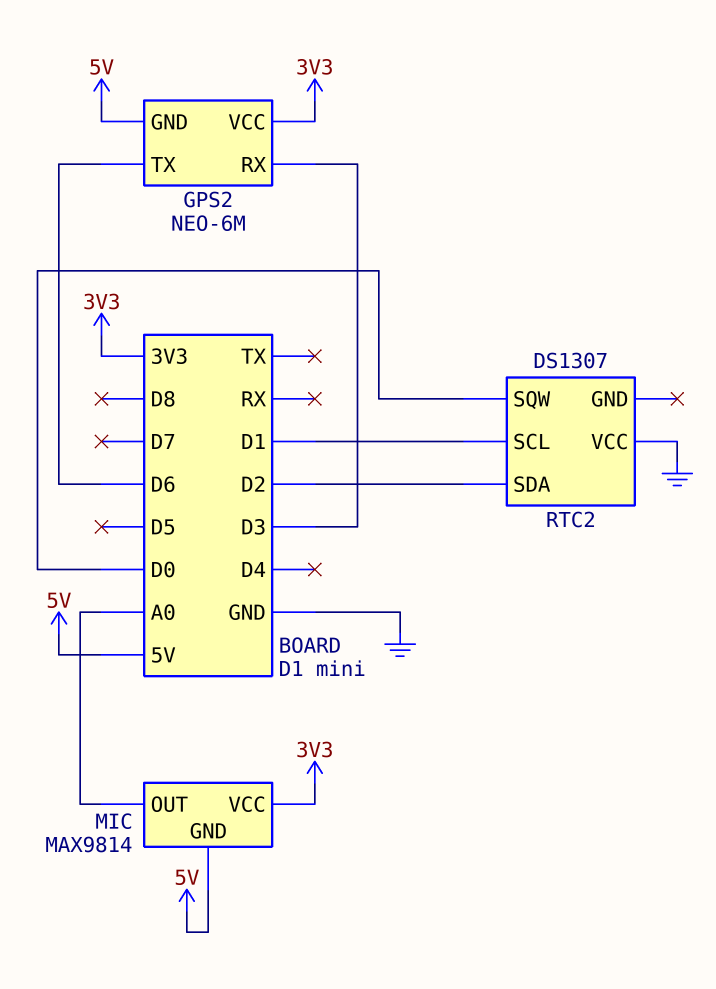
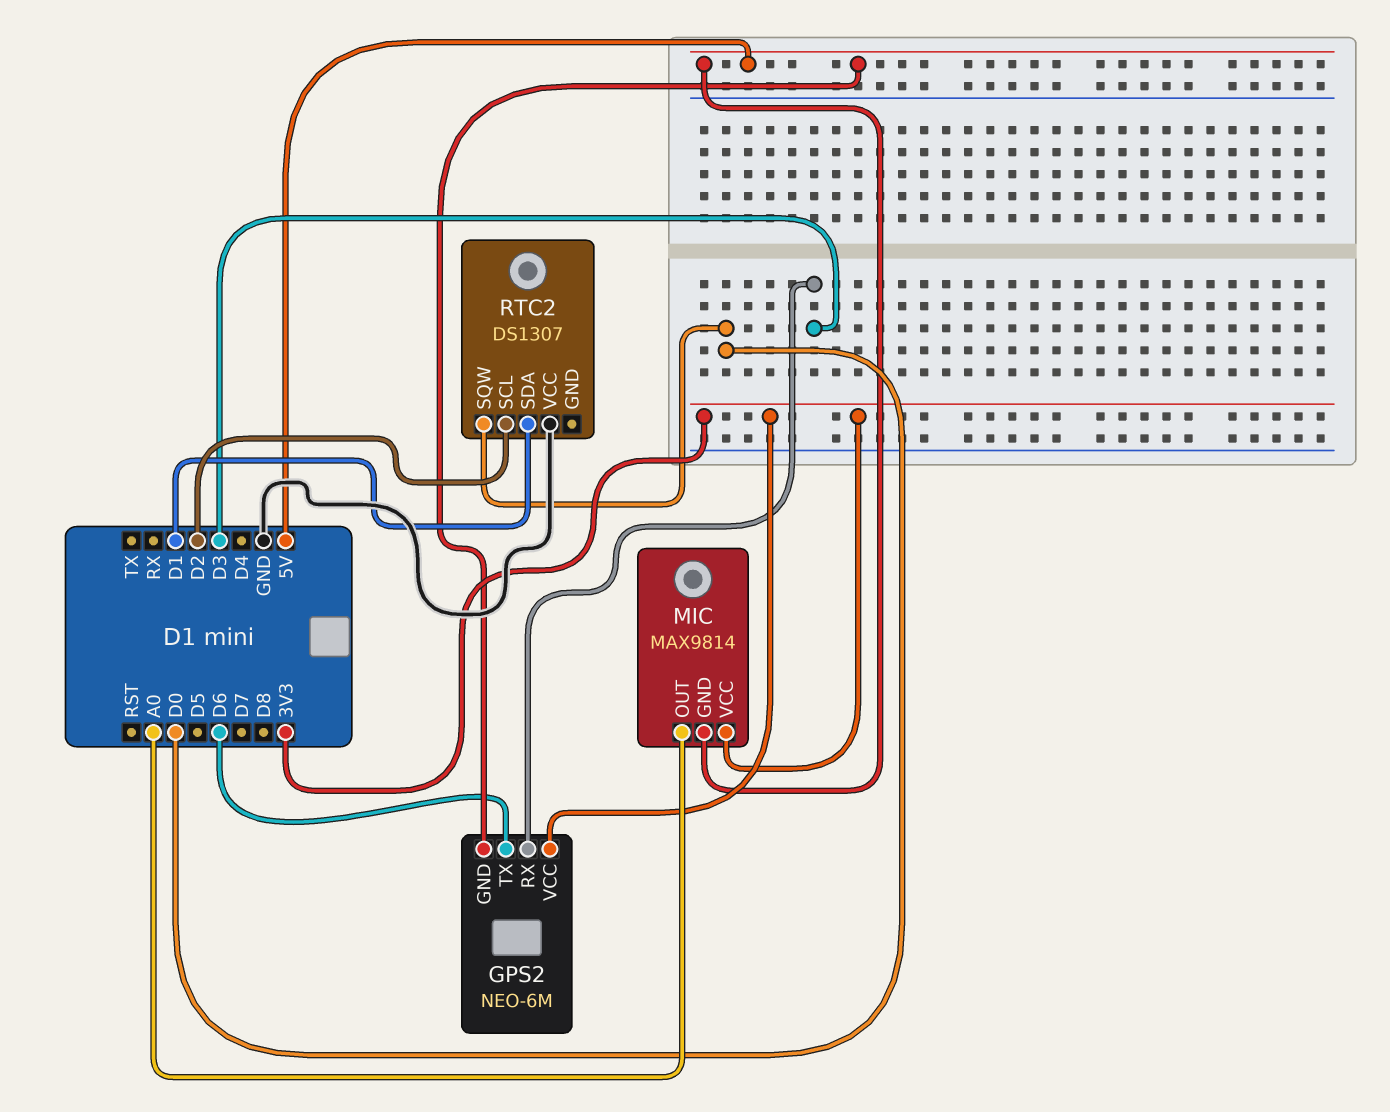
RTC2 pin SCL: D1 -> D2
RTC2 pin SDA: D2 -> D1

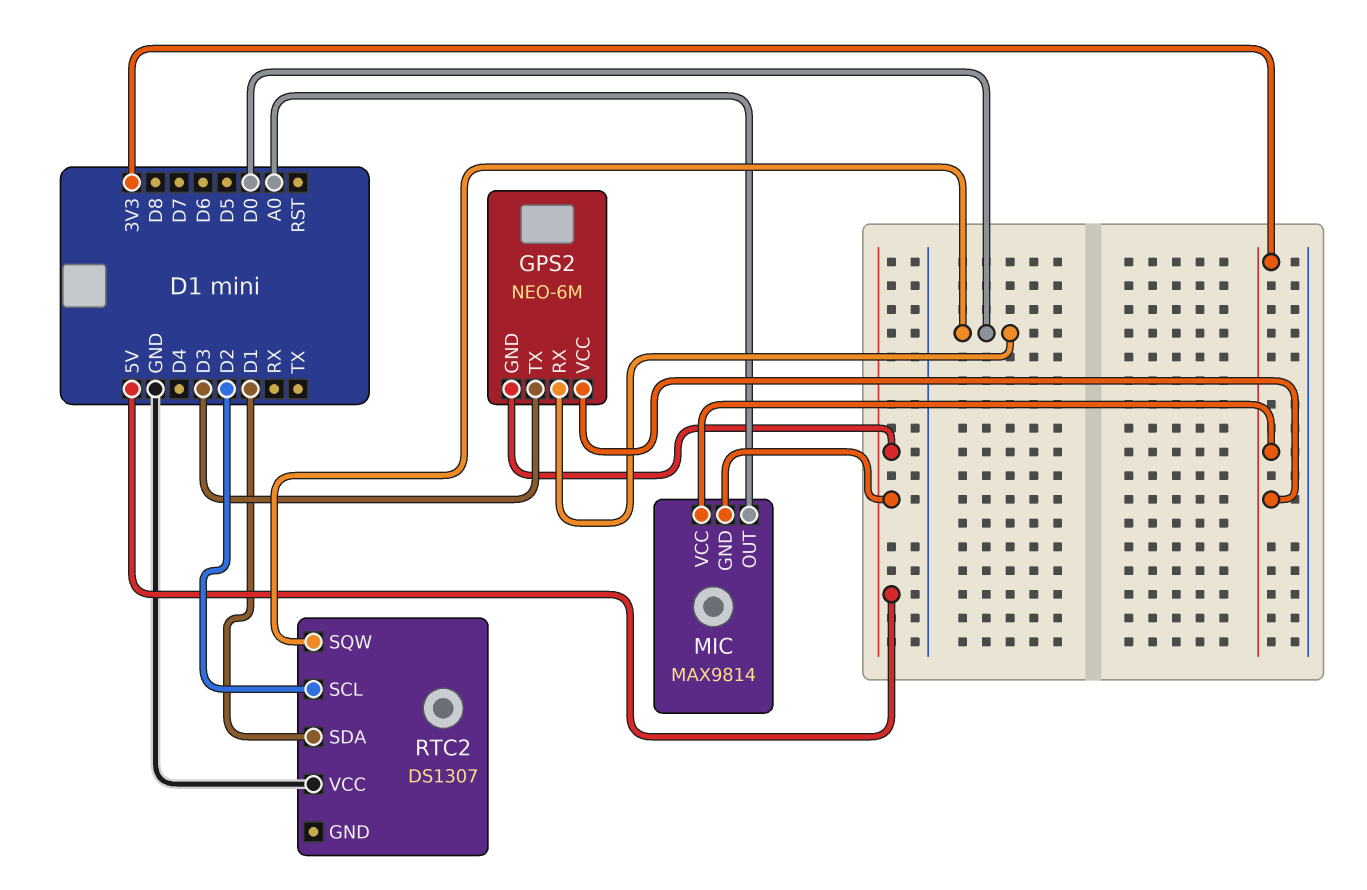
GPS2 pin RX: D3 -> D0
GPS2 pin TX: D6 -> D3

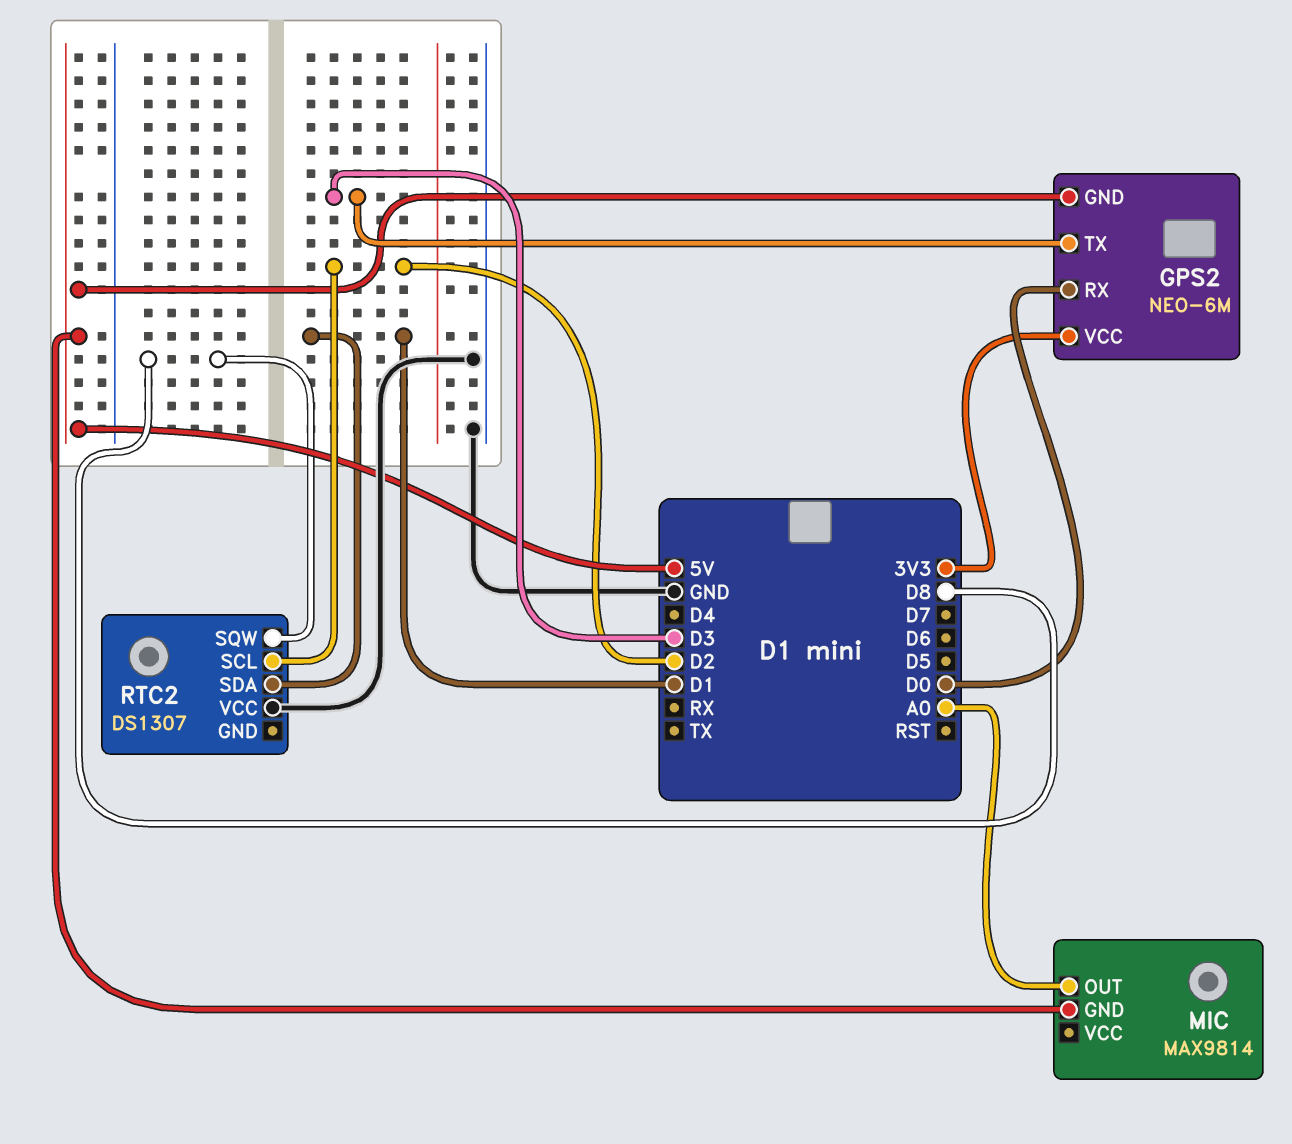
MIC pin VCC: 3V3 -> none
RTC2 pin SQW: D0 -> D8

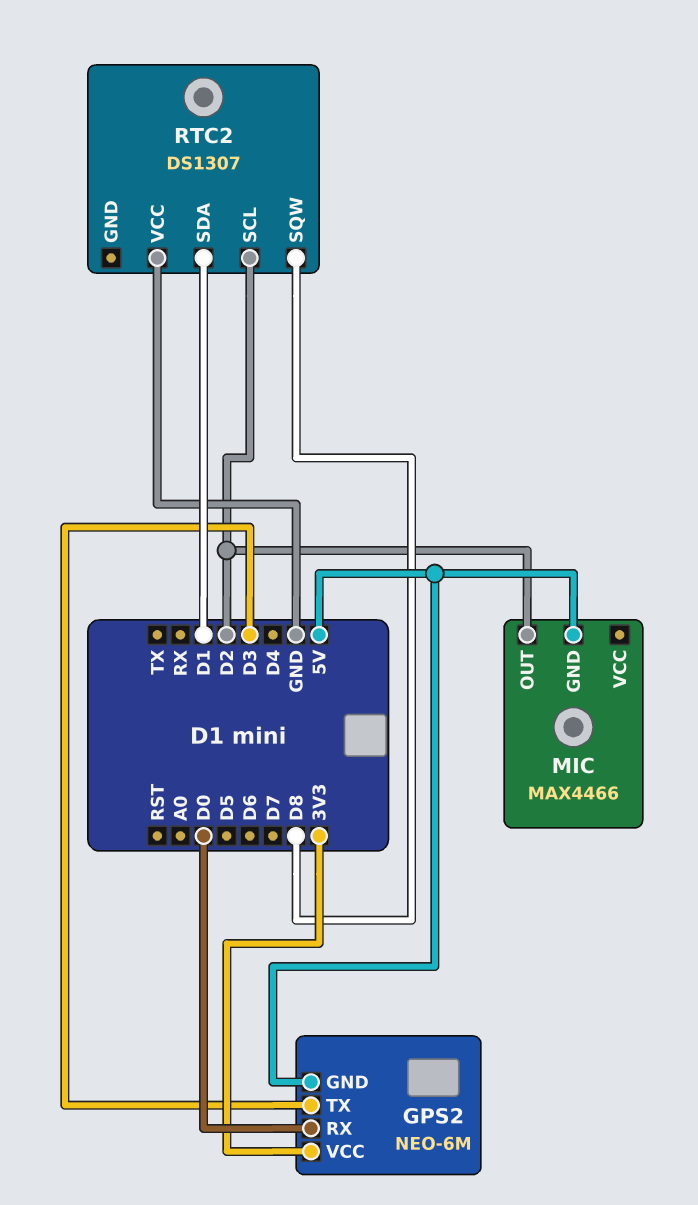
MIC: MAX9814 -> MAX4466
MIC pin OUT: A0 -> D2

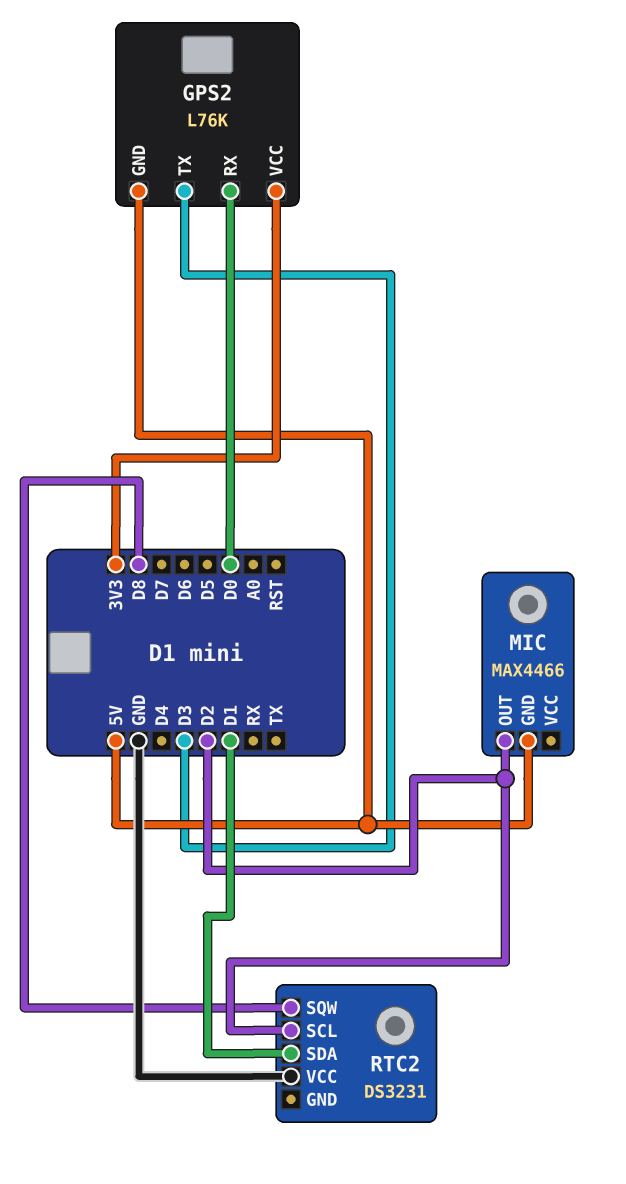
GPS2: NEO-6M -> L76K
RTC2: DS1307 -> DS3231

